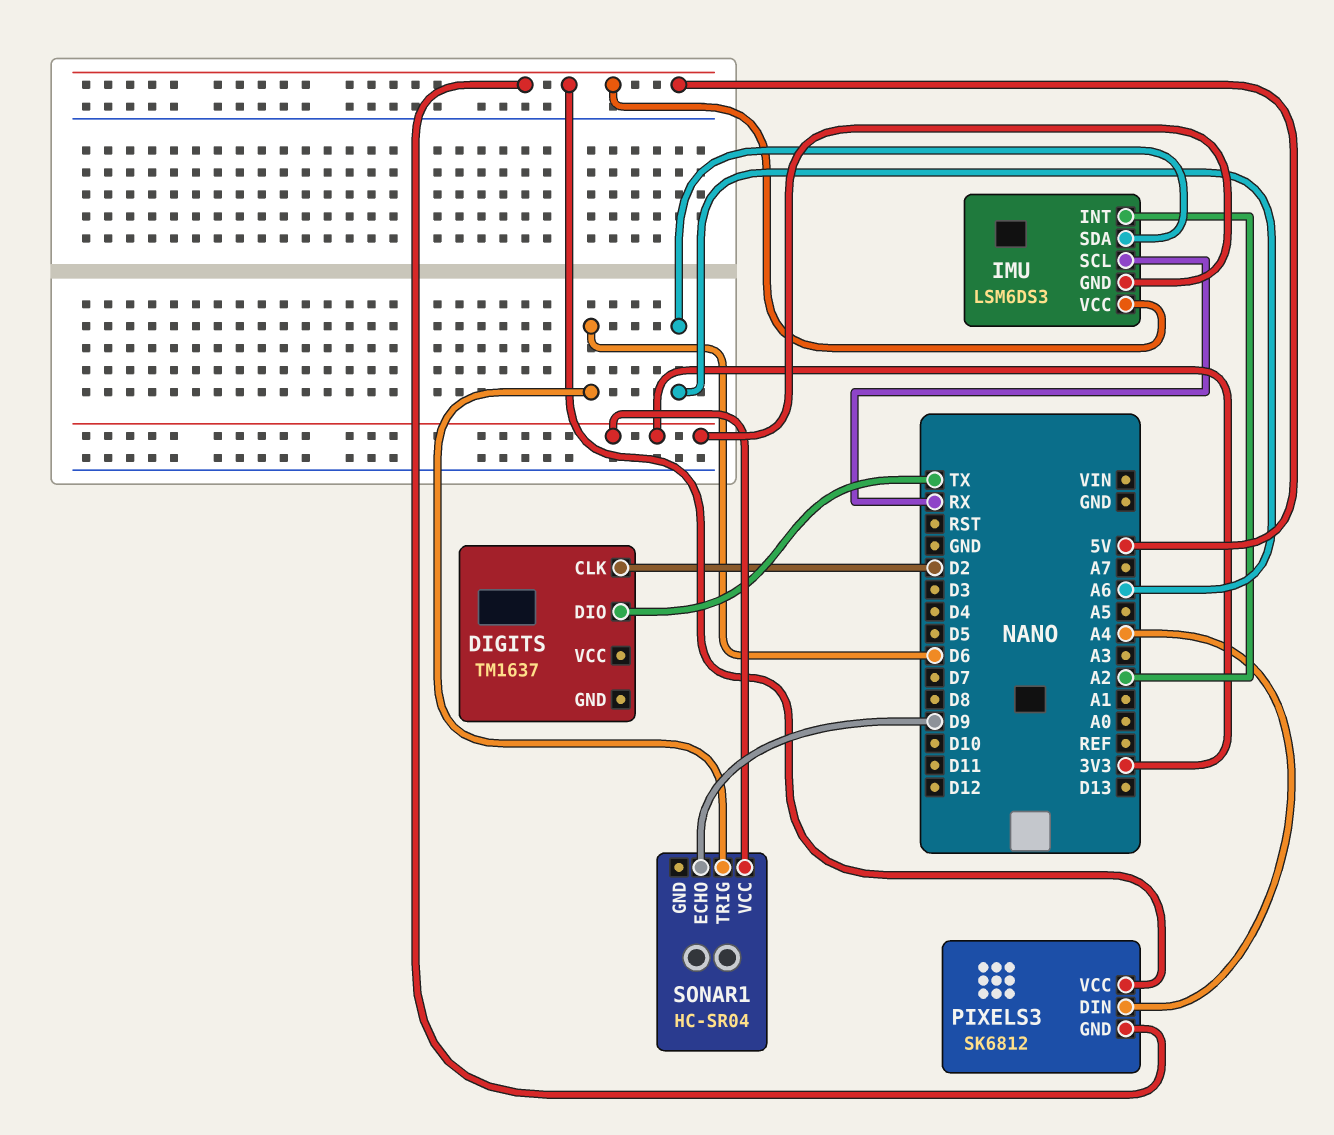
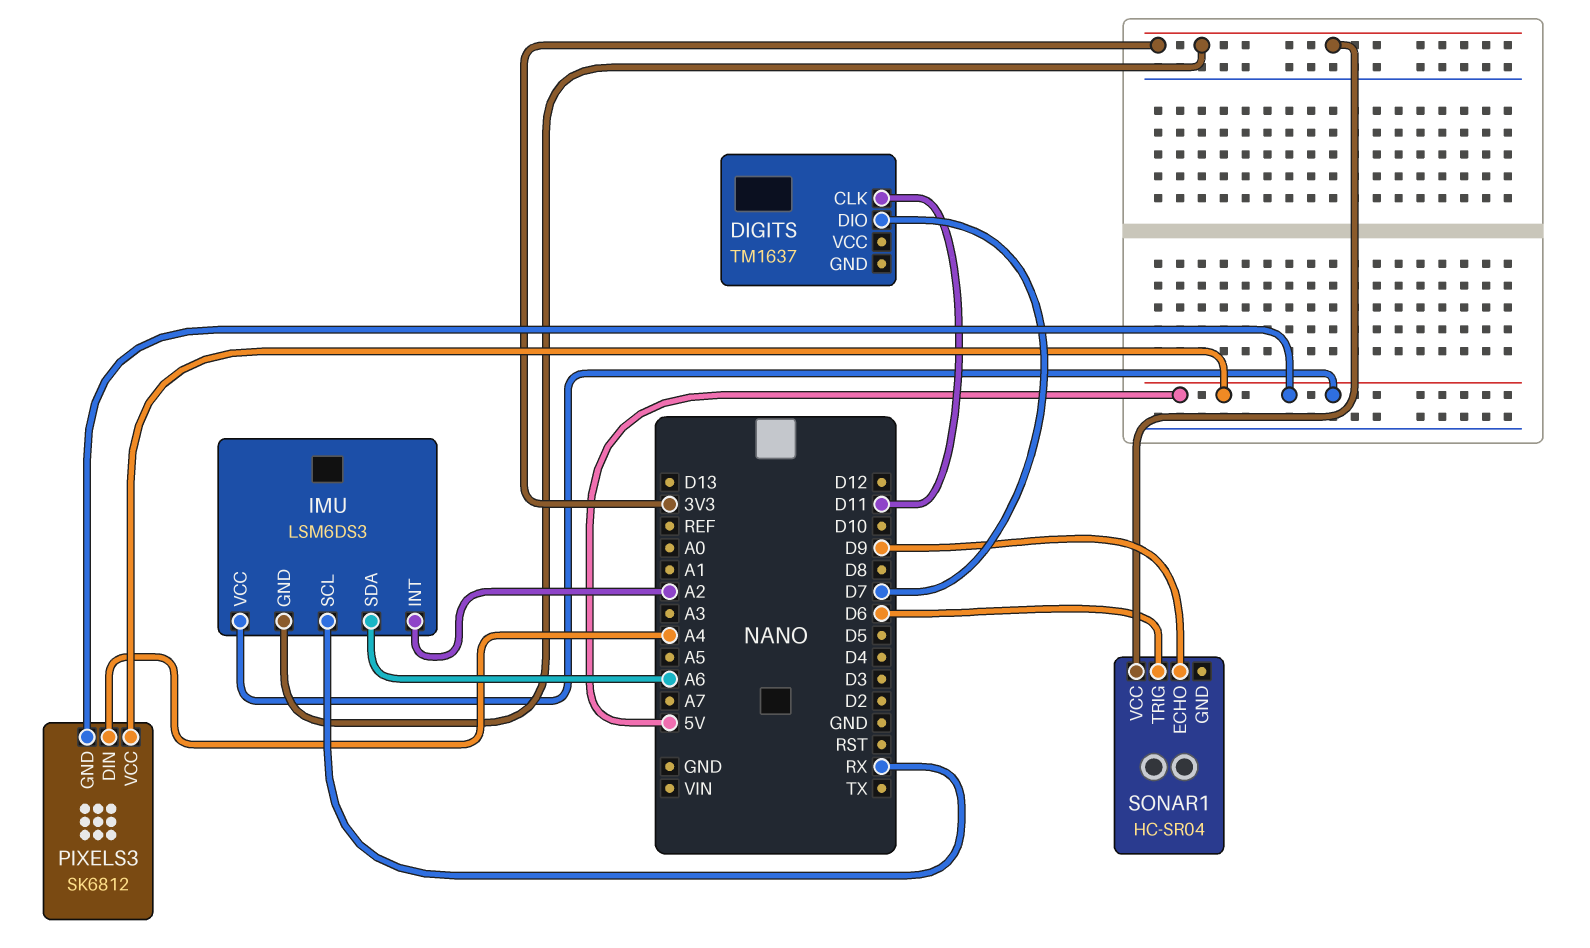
DIGITS pin CLK: D2 -> D11
DIGITS pin DIO: TX -> D7

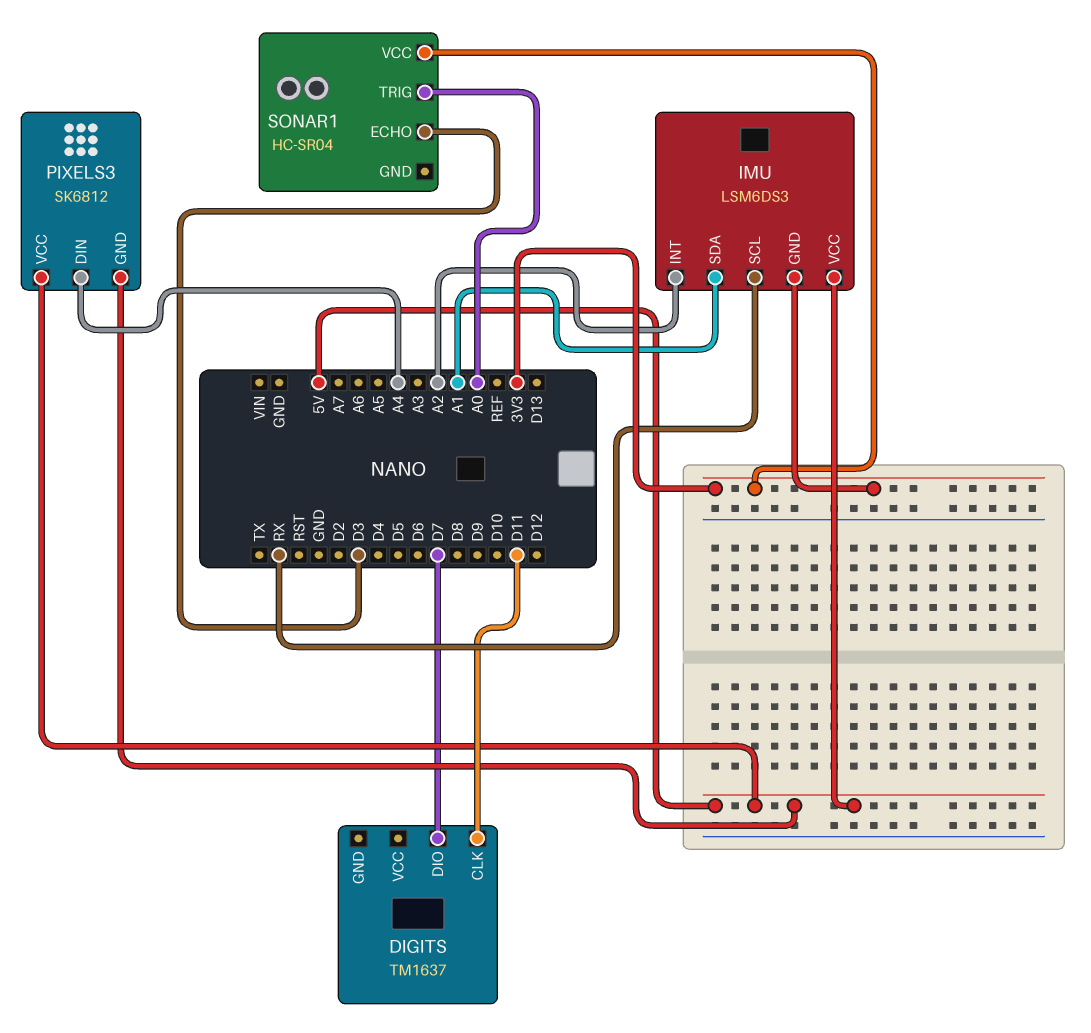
IMU pin SDA: A6 -> A1
SONAR1 pin ECHO: D9 -> D3
SONAR1 pin TRIG: D6 -> A0

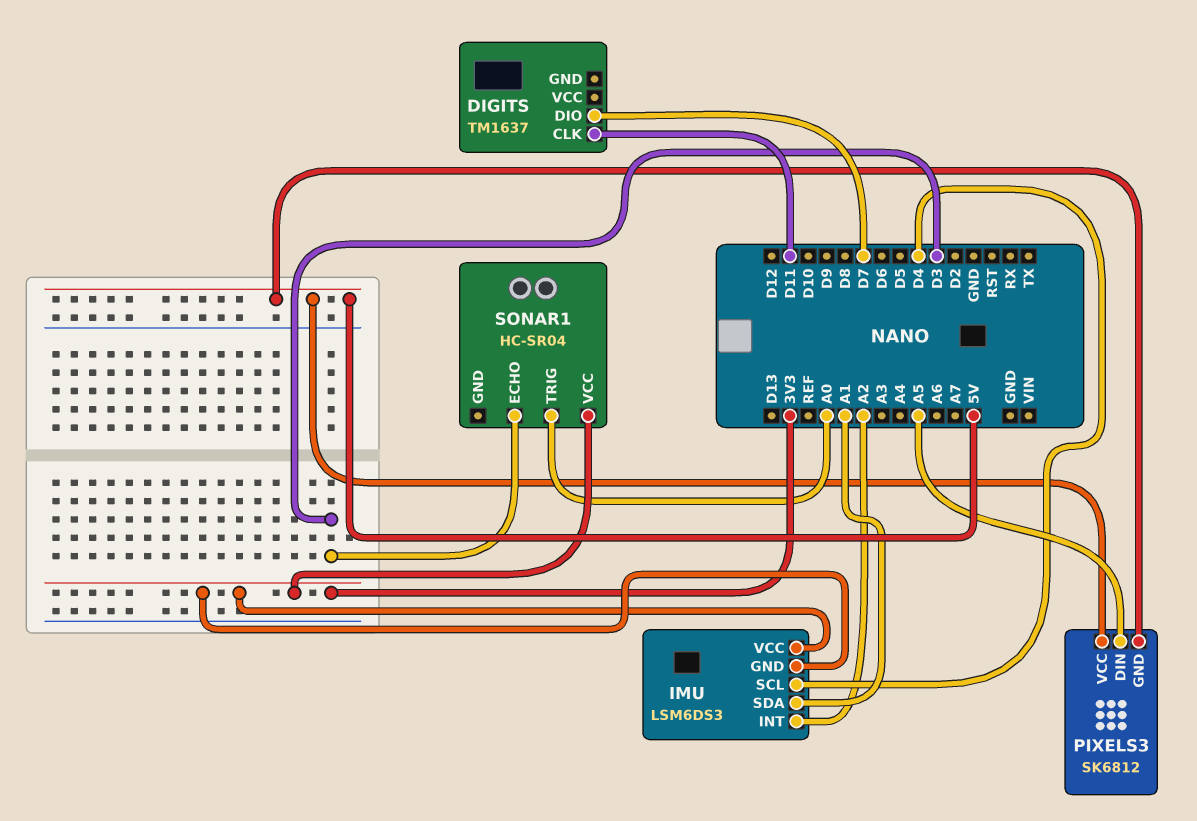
IMU pin SCL: RX -> D4
IMU pin VCC: 5V -> 3V3
PIXELS3 pin DIN: A4 -> A5

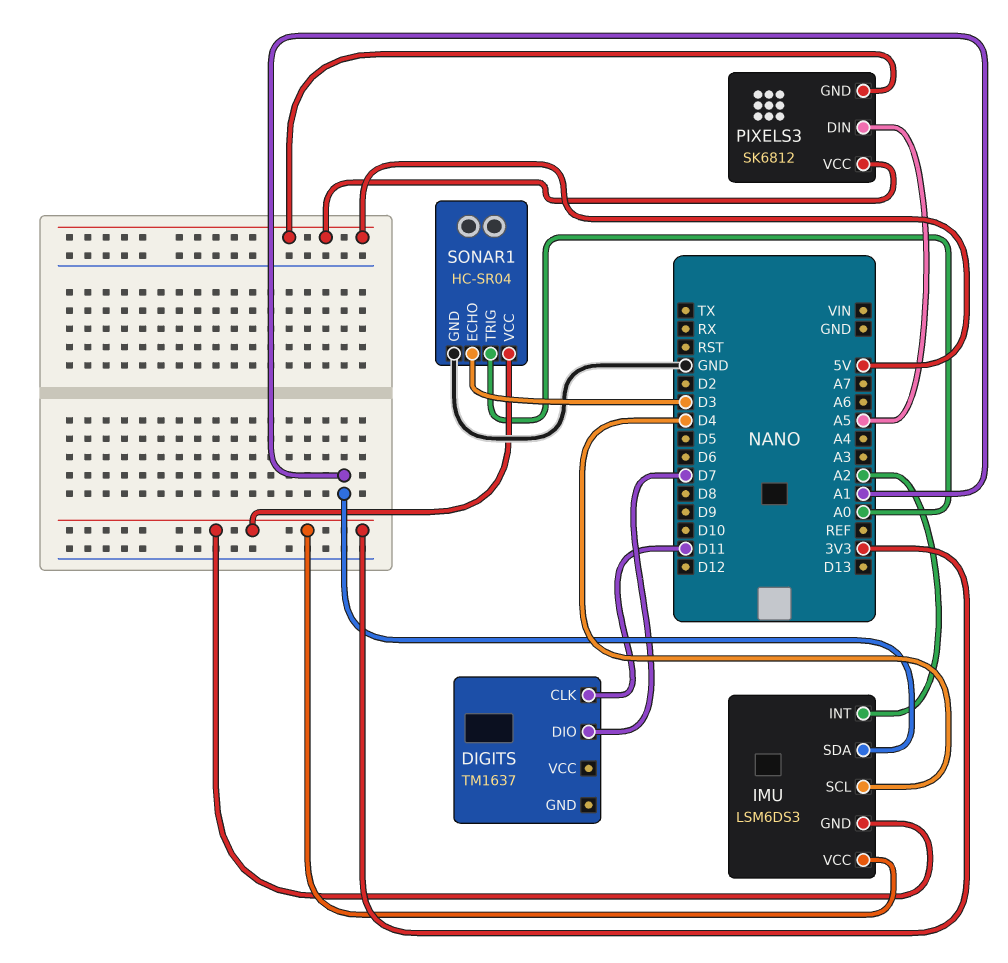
SONAR1 pin GND: none -> GND

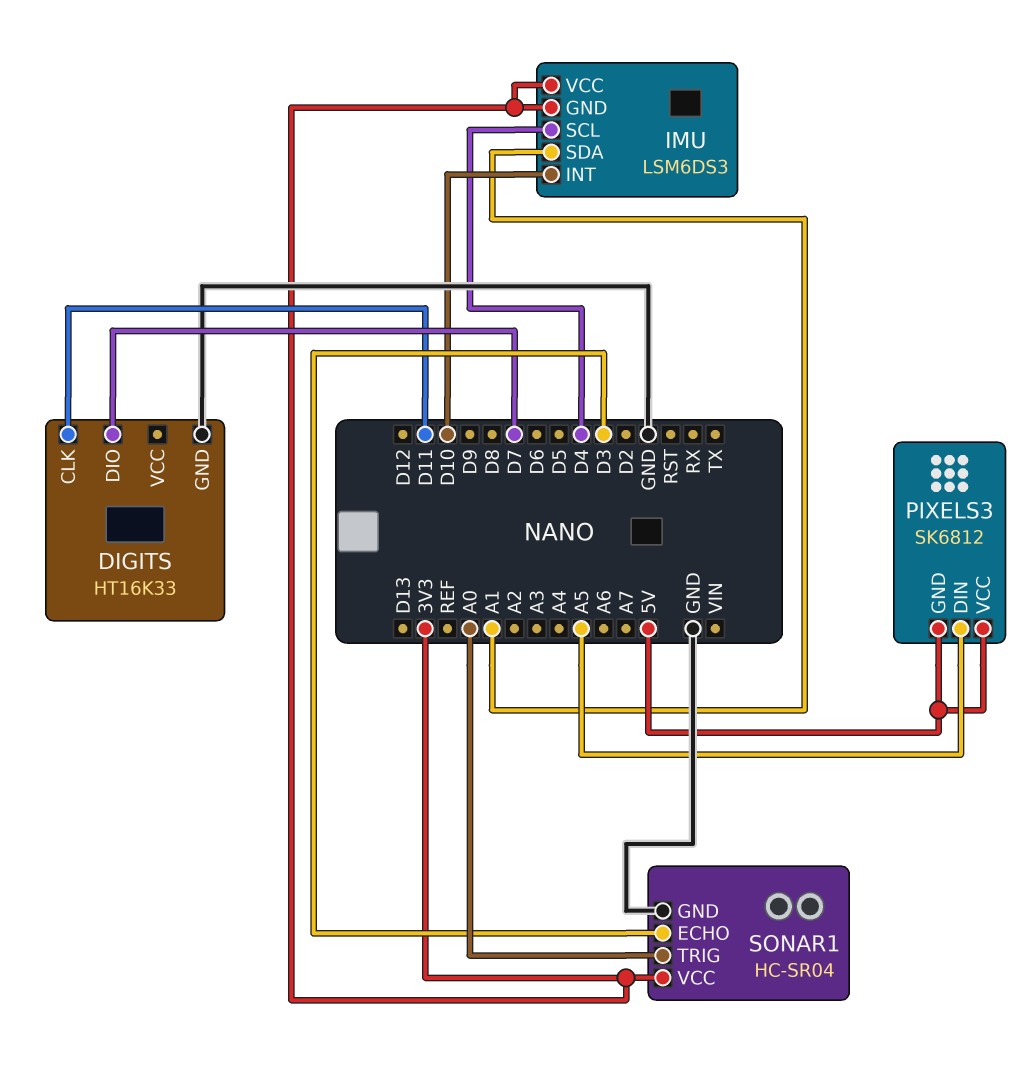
DIGITS: TM1637 -> HT16K33
DIGITS pin GND: none -> GND
IMU pin INT: A2 -> D10

